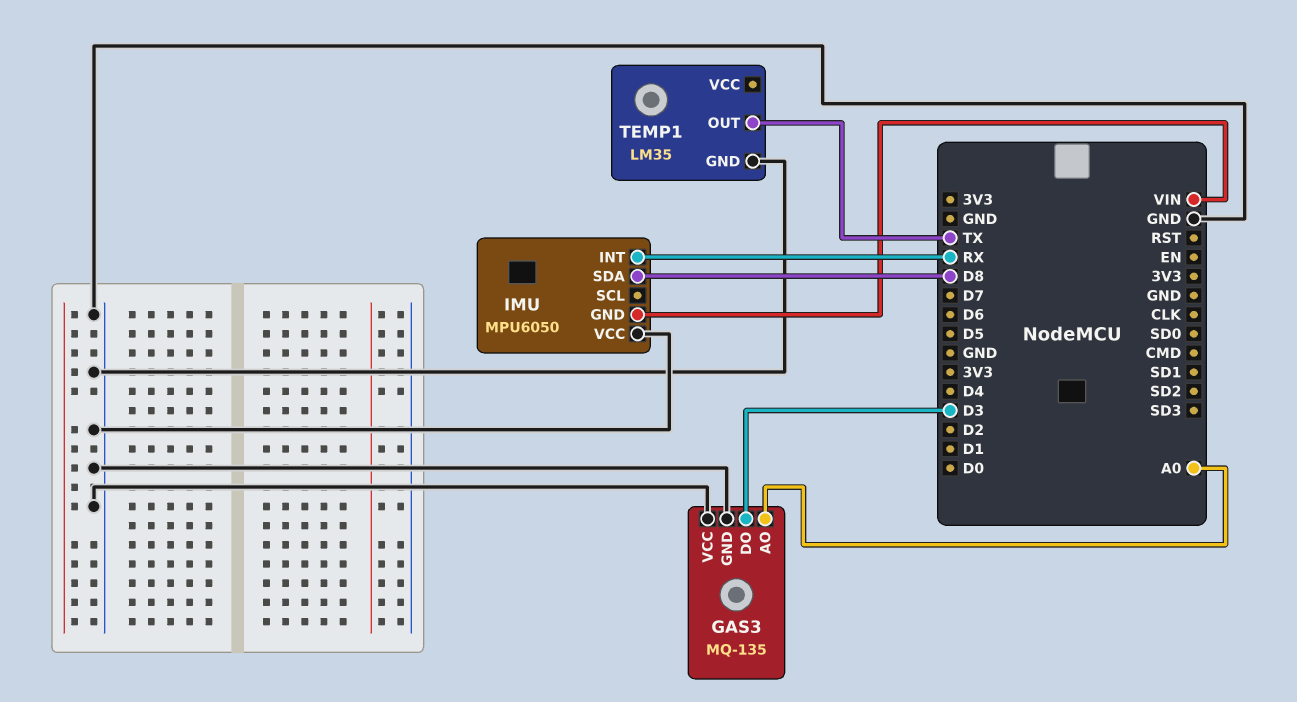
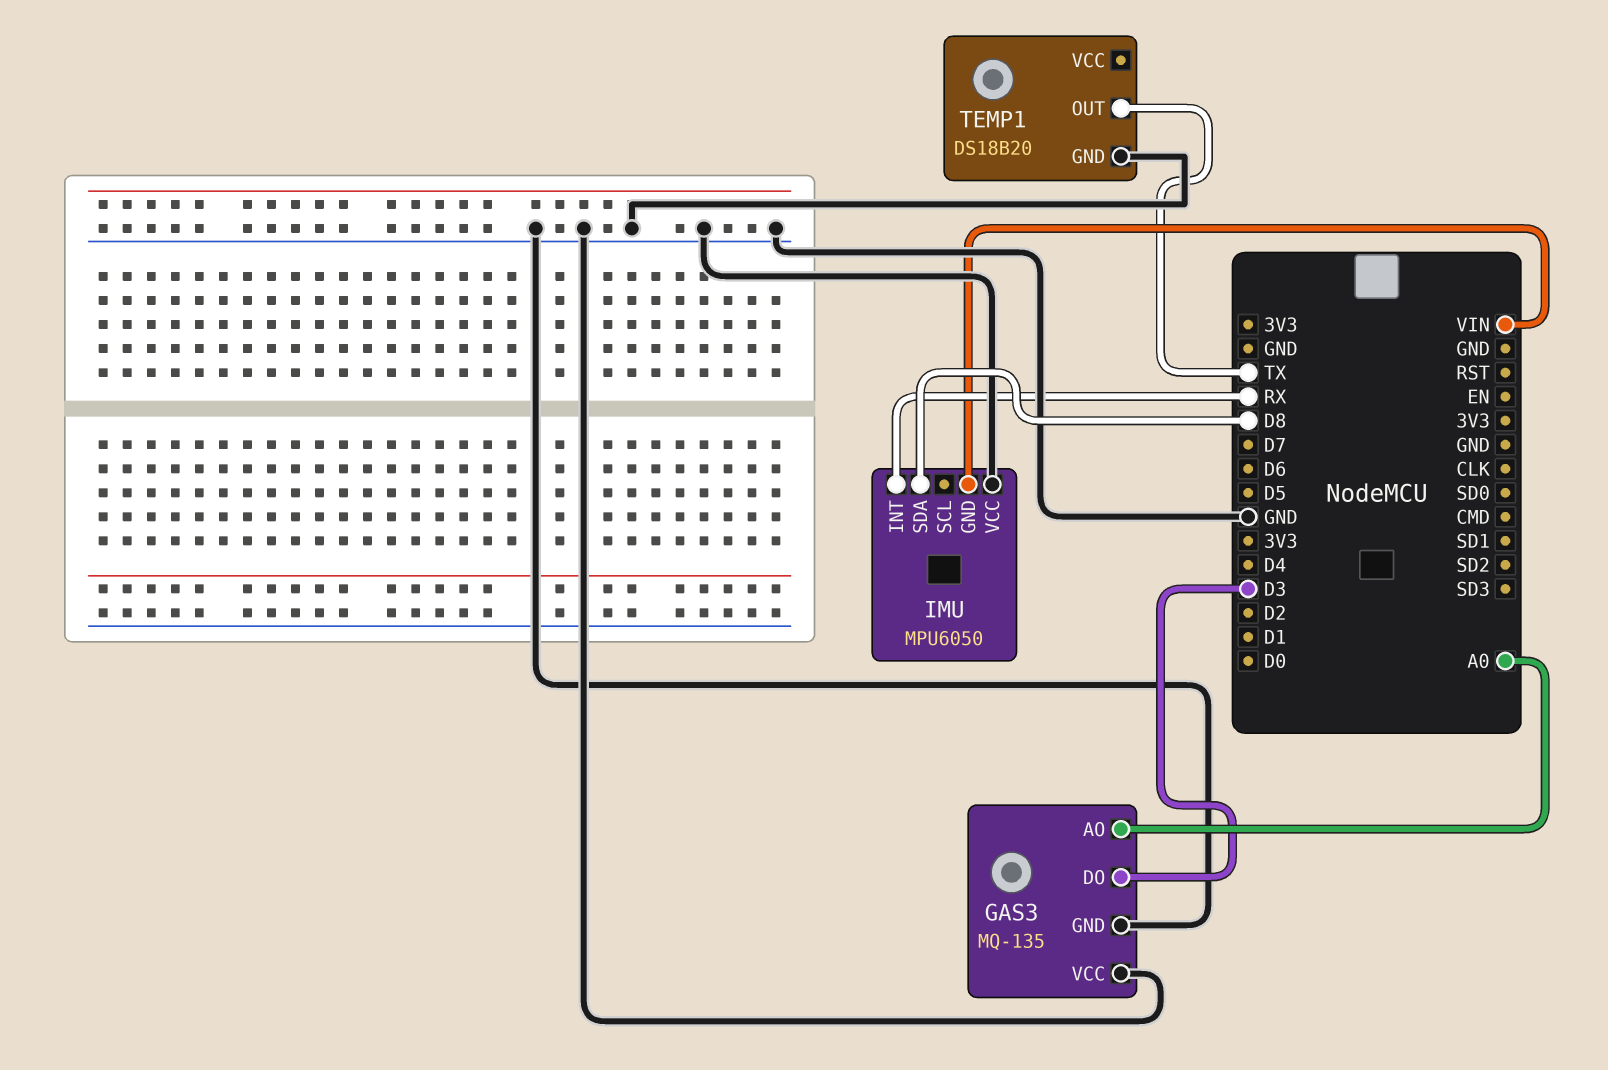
TEMP1: LM35 -> DS18B20

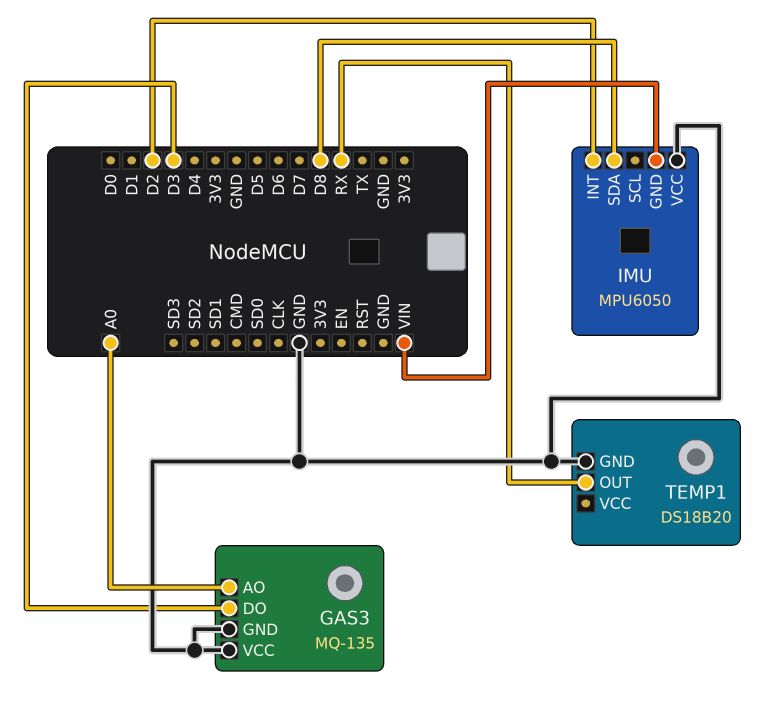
IMU pin INT: RX -> D2
TEMP1 pin OUT: TX -> RX

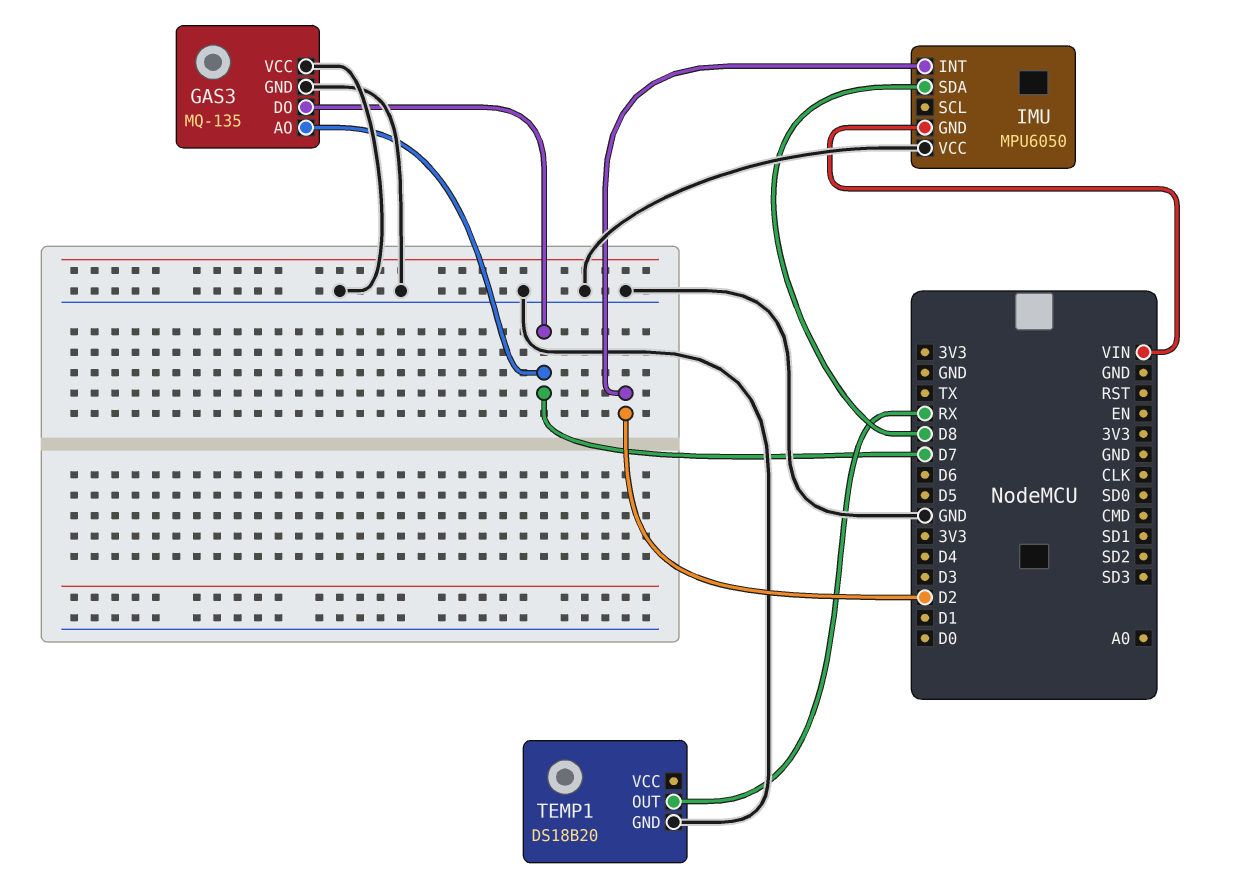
GAS3 pin AO: A0 -> D7
GAS3 pin DO: D3 -> D7

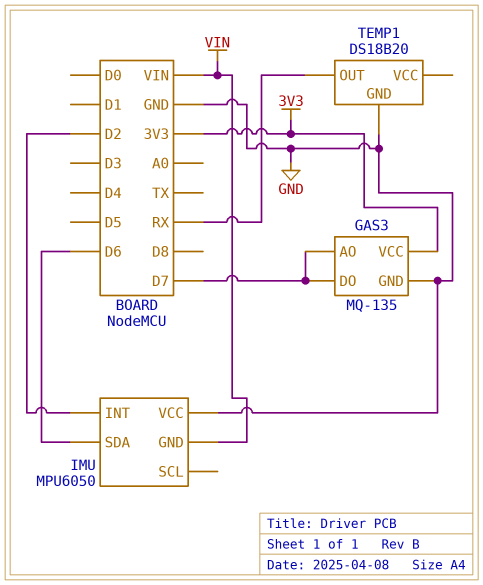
GAS3 pin VCC: GND -> 3V3
IMU pin SDA: D8 -> D6

